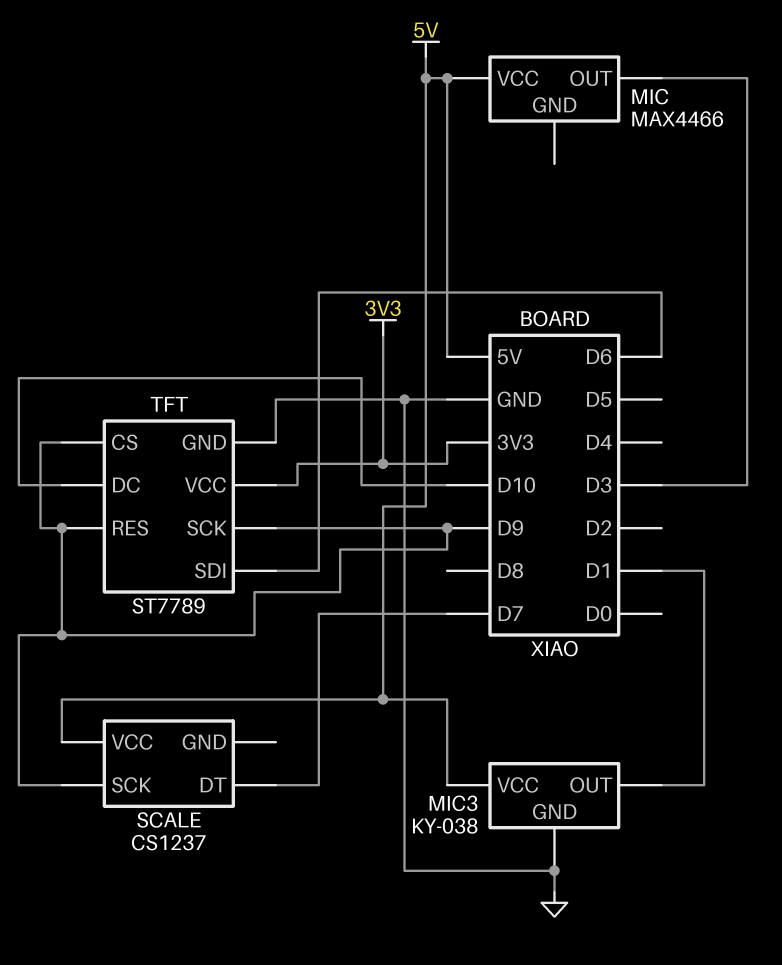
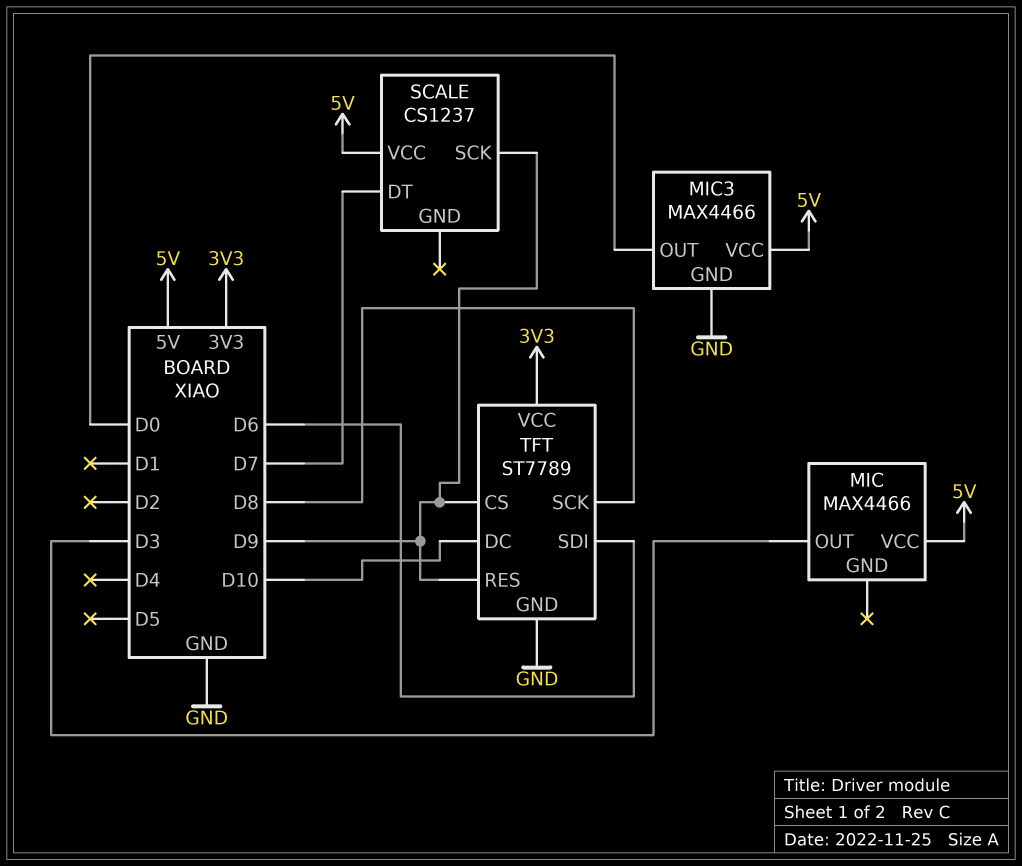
MIC3: KY-038 -> MAX4466
MIC3 pin OUT: D1 -> D0
TFT pin SCK: D9 -> D8

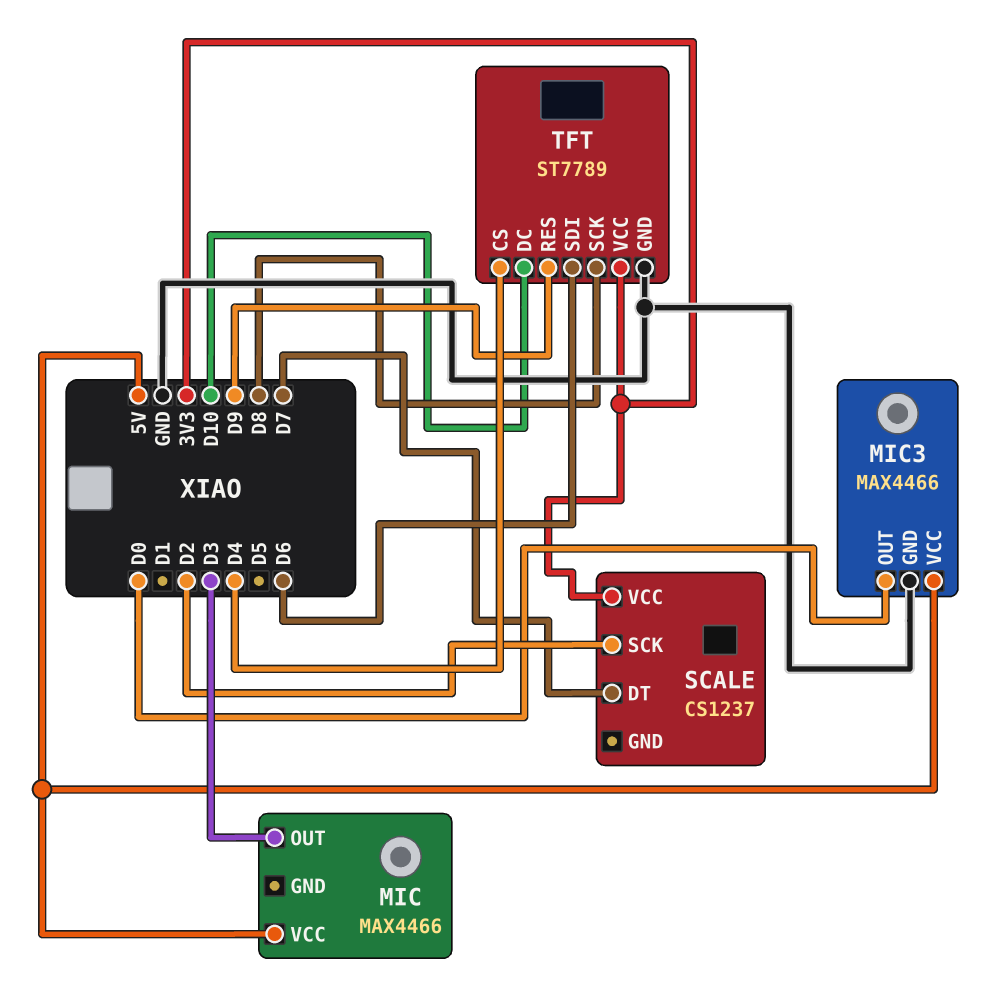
SCALE pin SCK: D9 -> D2
SCALE pin VCC: 5V -> 3V3
TFT pin CS: D9 -> D4

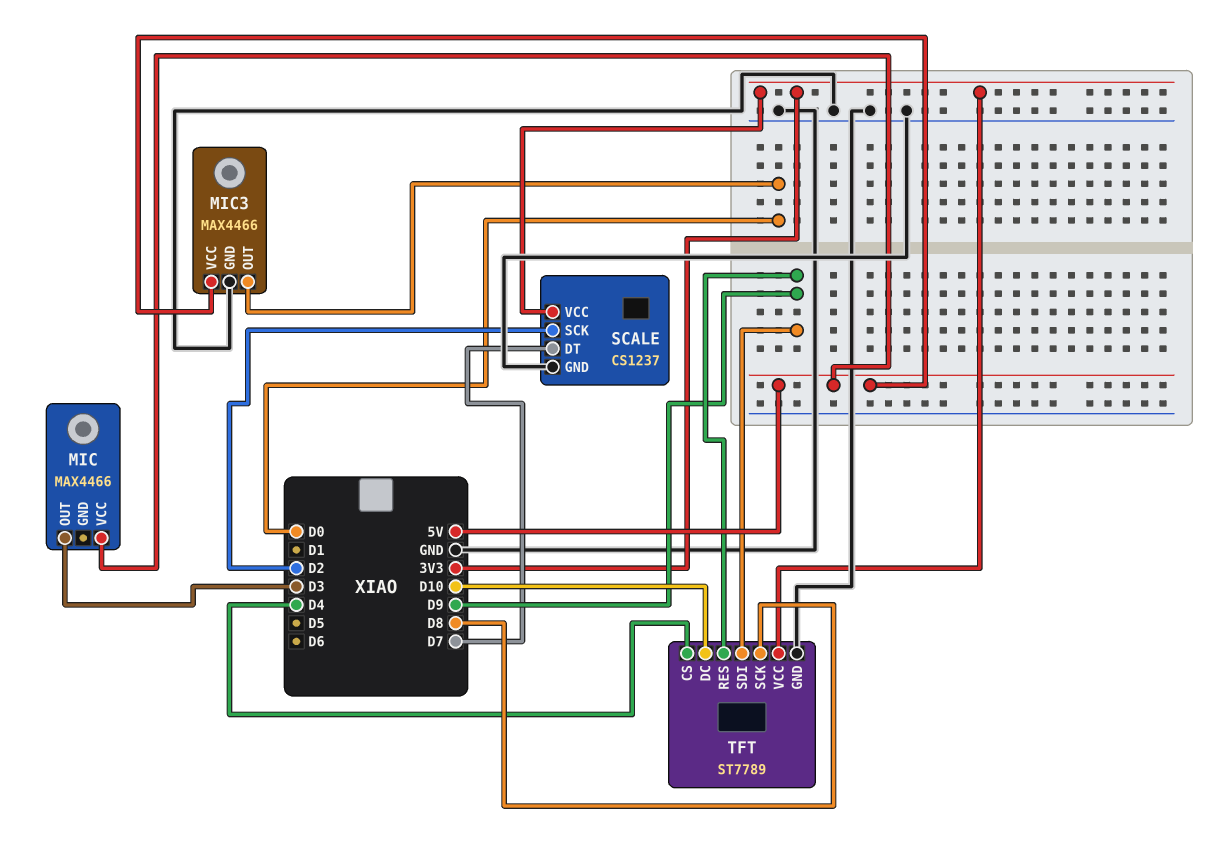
SCALE pin GND: none -> GND
TFT pin SDI: D6 -> D9

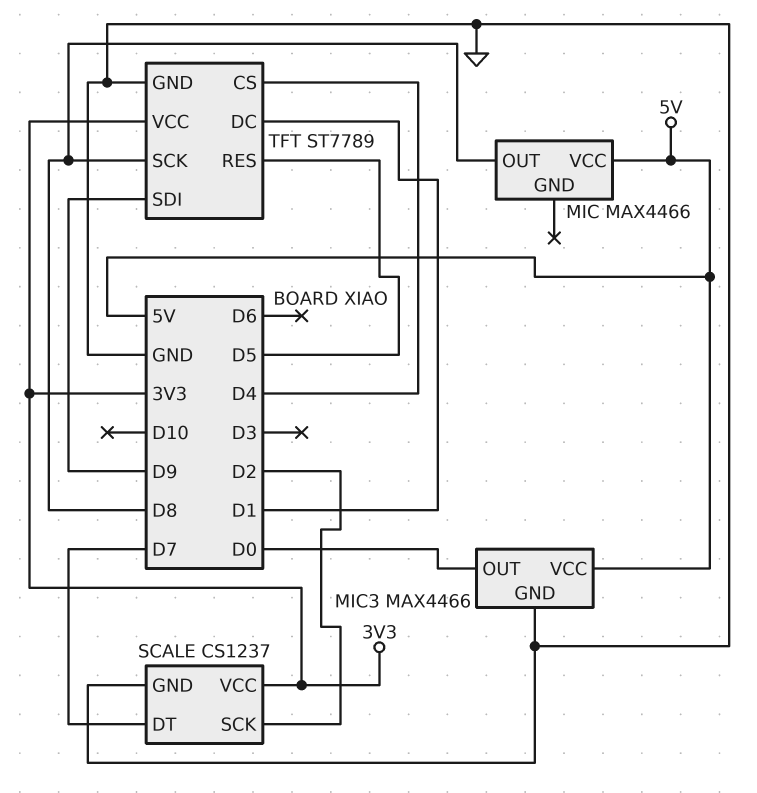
MIC pin OUT: D3 -> D8
TFT pin DC: D10 -> D1
TFT pin RES: D9 -> D5

